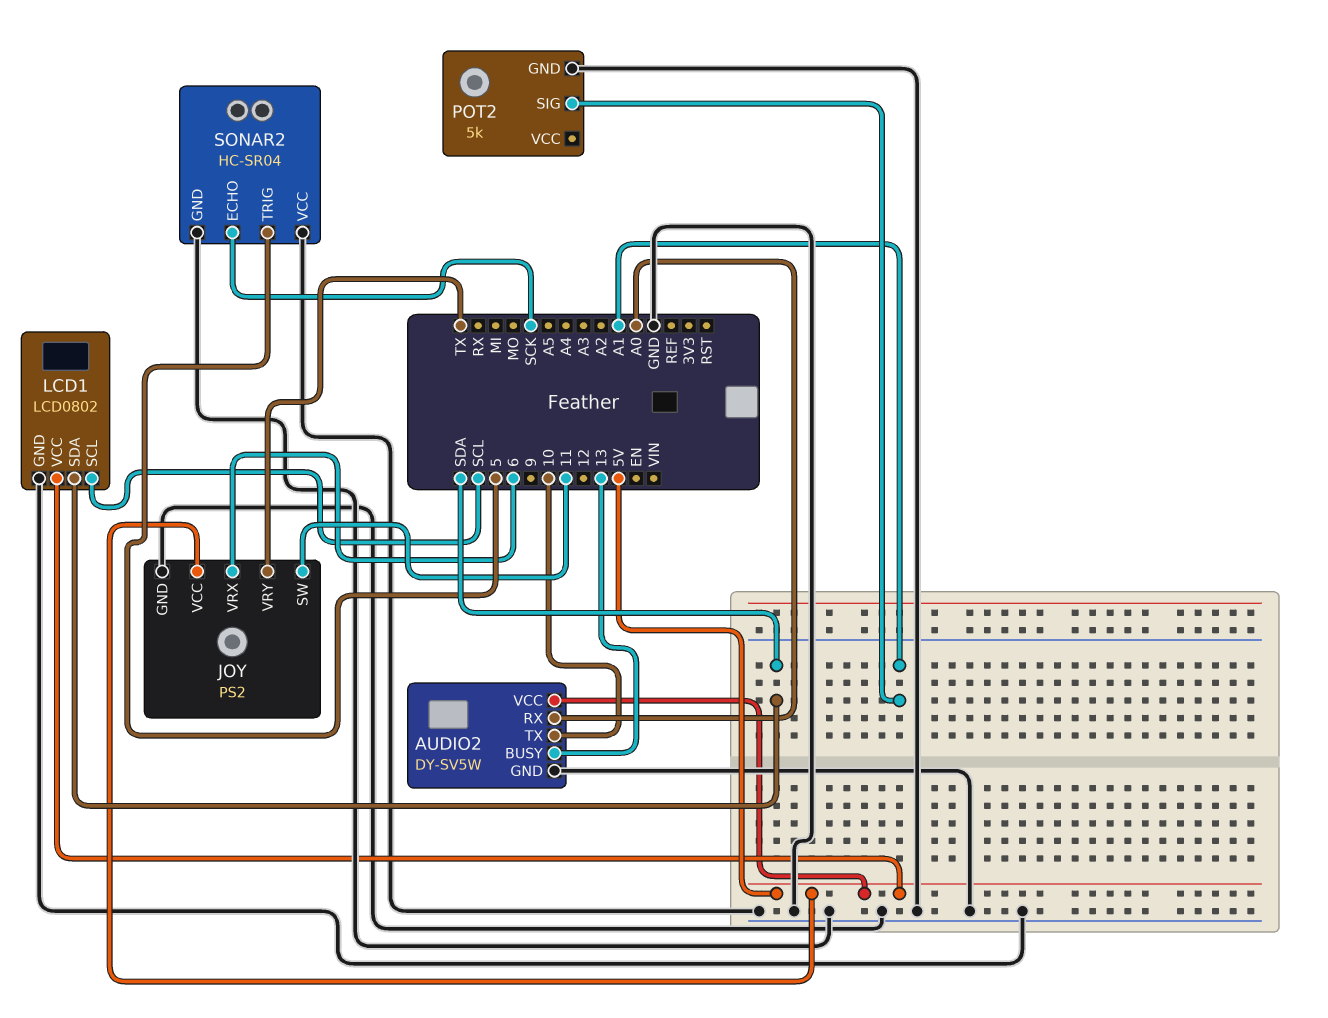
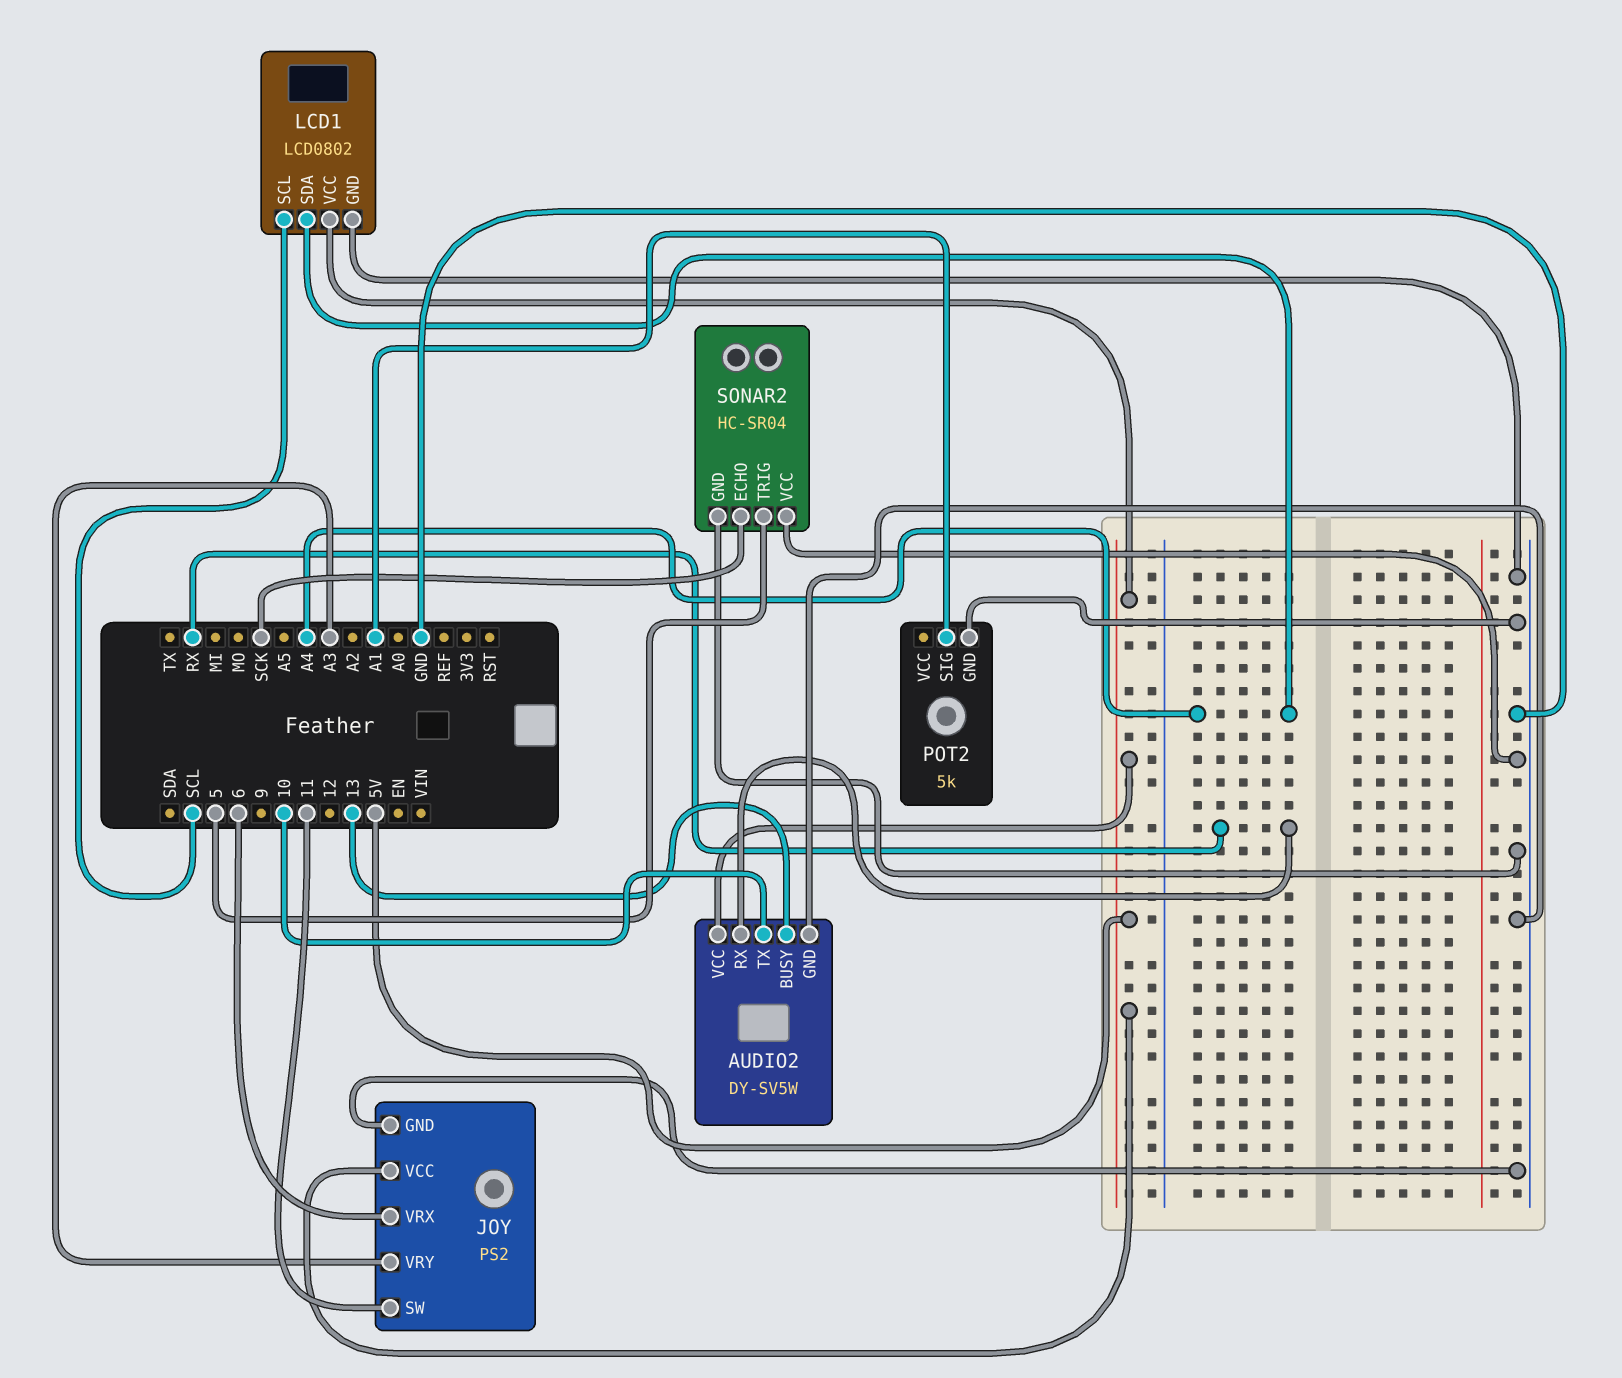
AUDIO2 pin RX: A0 -> RX
JOY pin VRY: TX -> A3
LCD1 pin SDA: SDA -> A4

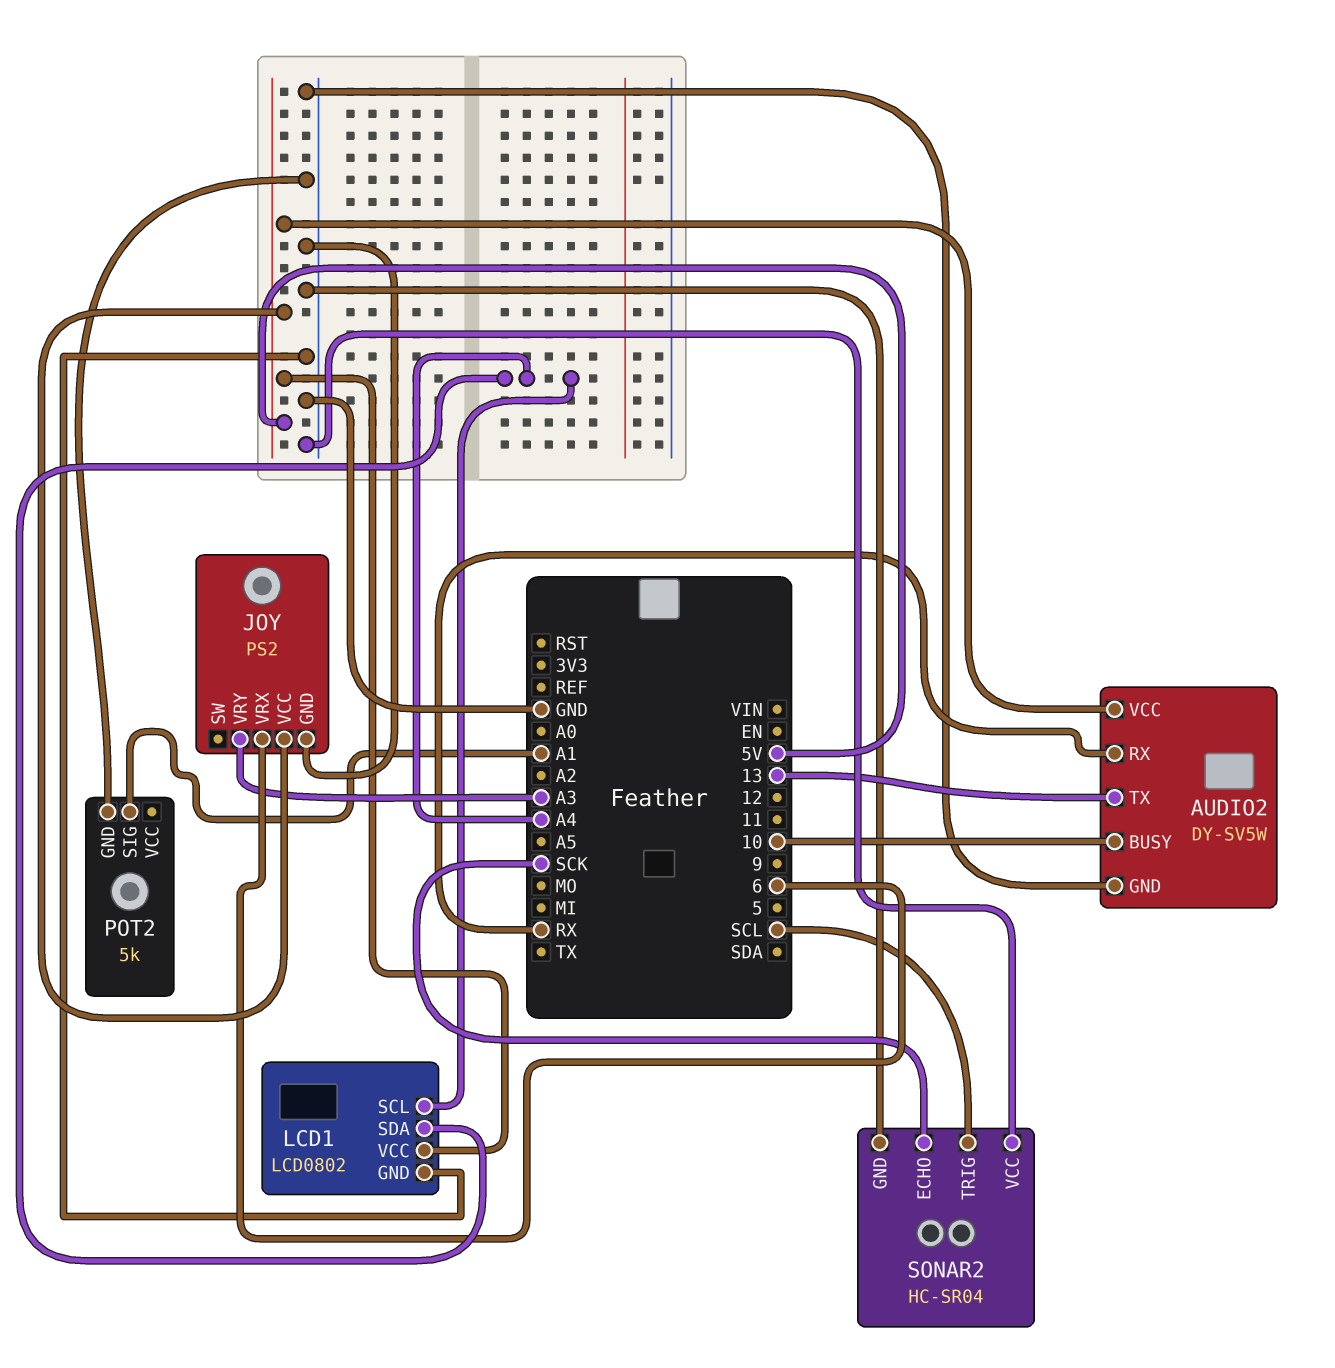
AUDIO2 pin BUSY: 13 -> 10
AUDIO2 pin TX: 10 -> 13
JOY pin SW: 11 -> none
LCD1 pin SCL: SCL -> A4
SONAR2 pin TRIG: 5 -> SCL

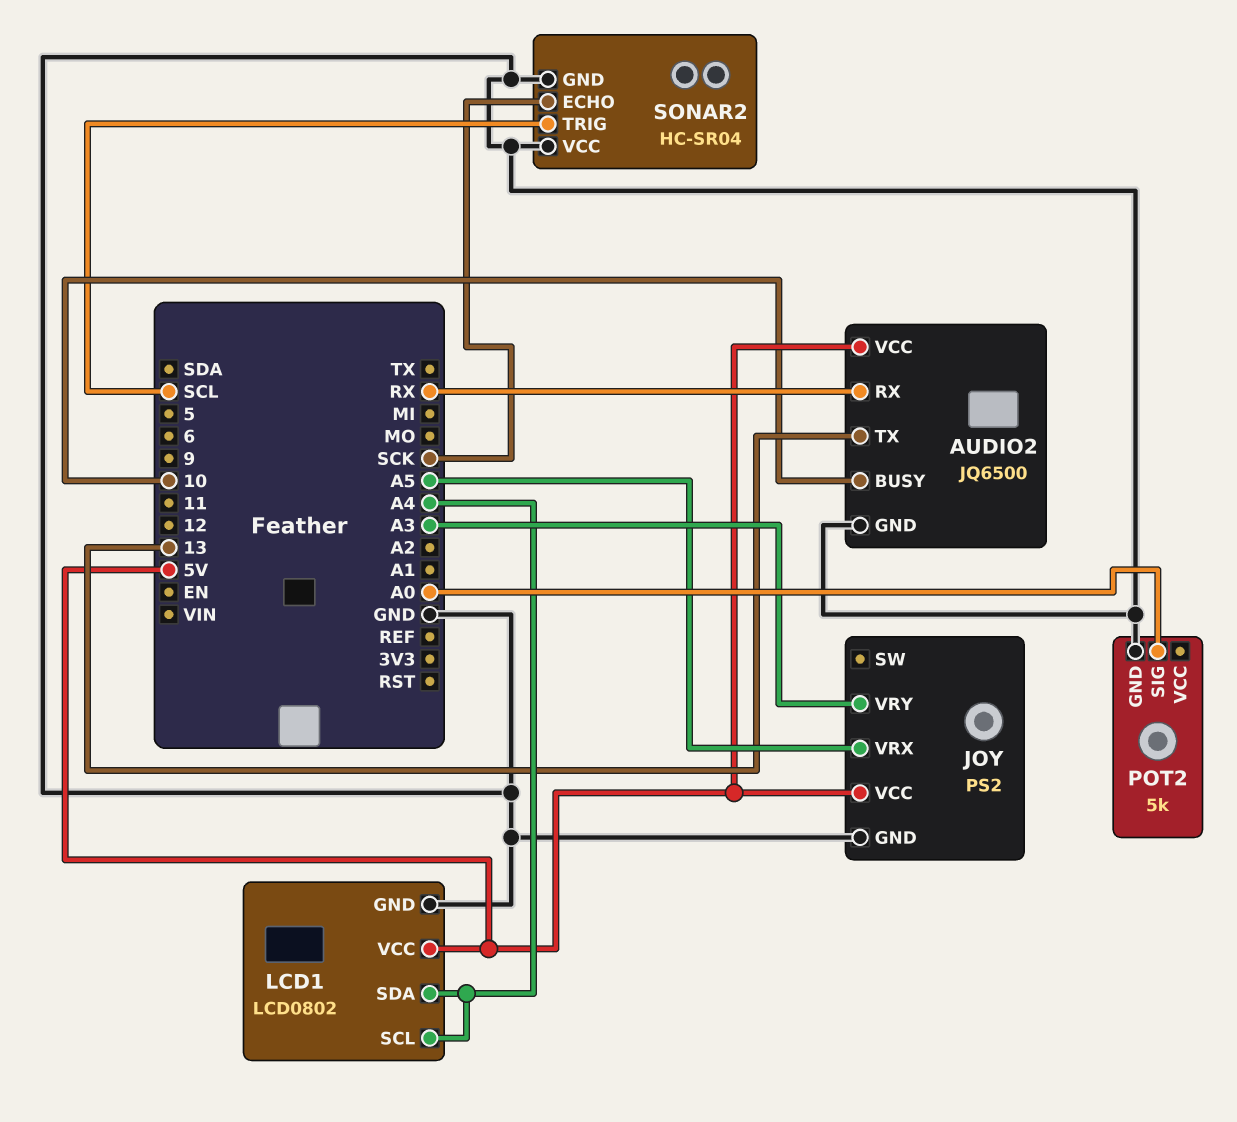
AUDIO2: DY-SV5W -> JQ6500
JOY pin VRX: 6 -> A5
POT2 pin SIG: A1 -> A0

